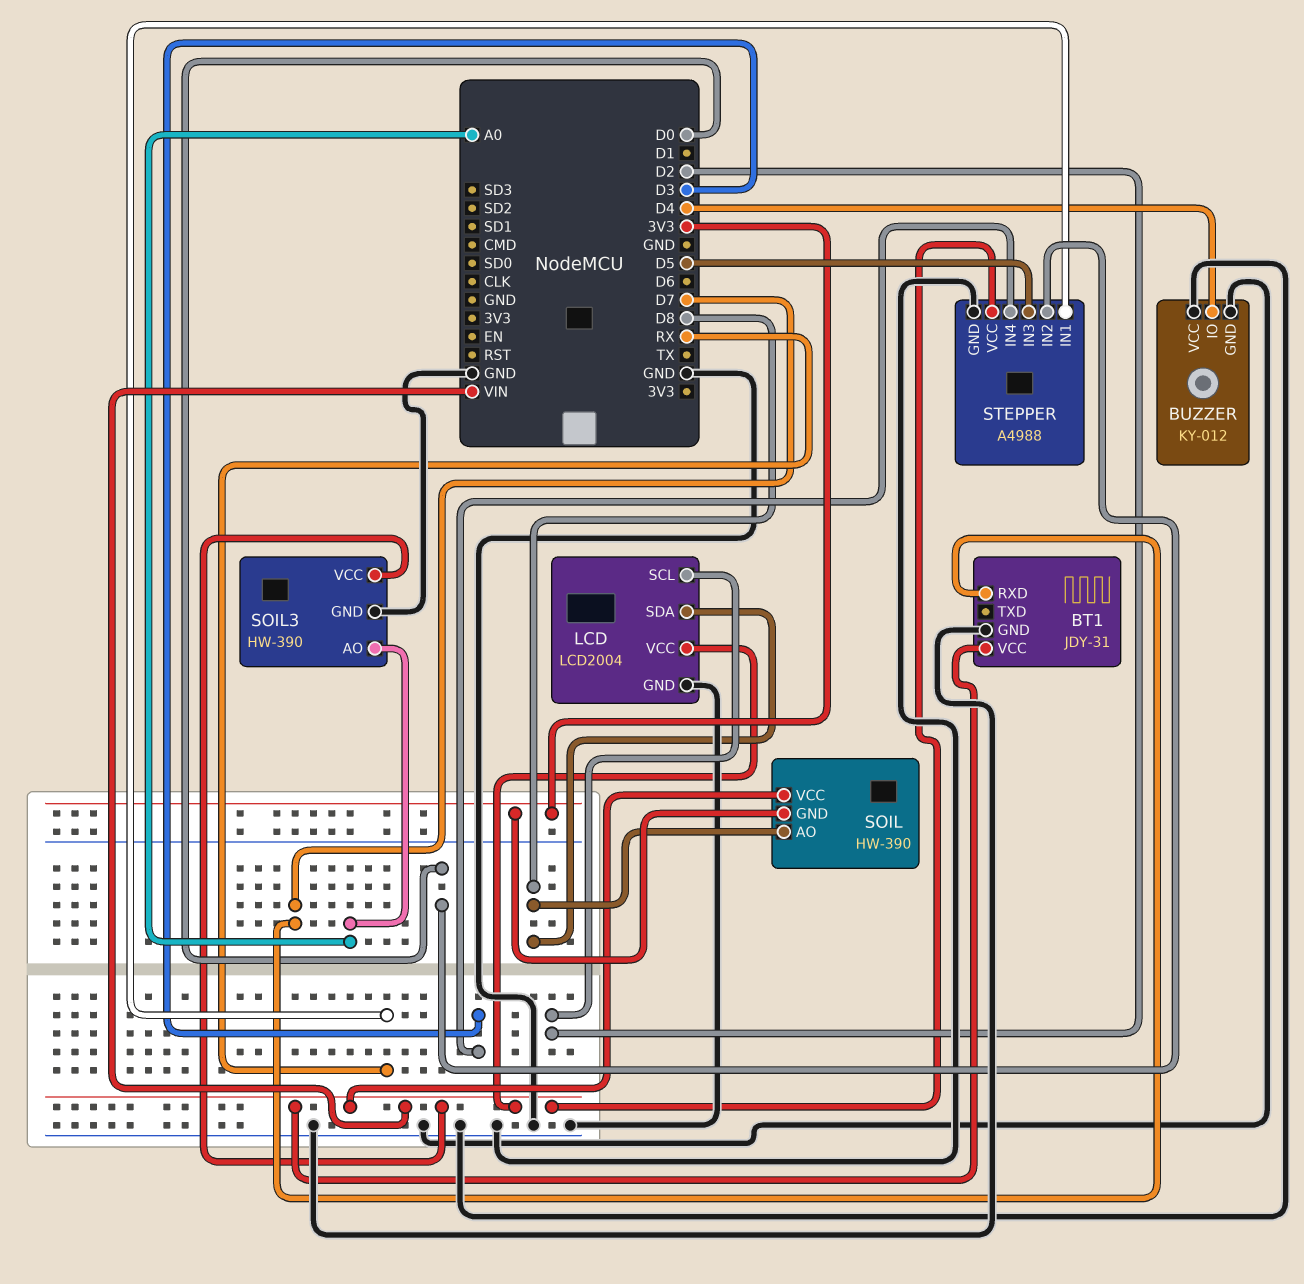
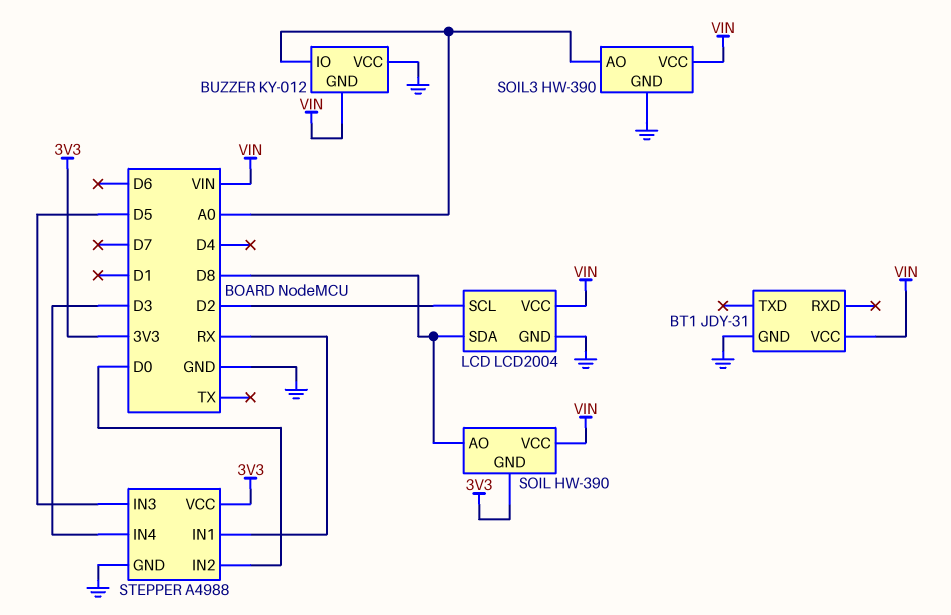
BT1 pin RXD: D7 -> none
BUZZER pin GND: GND -> VIN
BUZZER pin IO: D4 -> A0
STEPPER pin VCC: VIN -> 3V3

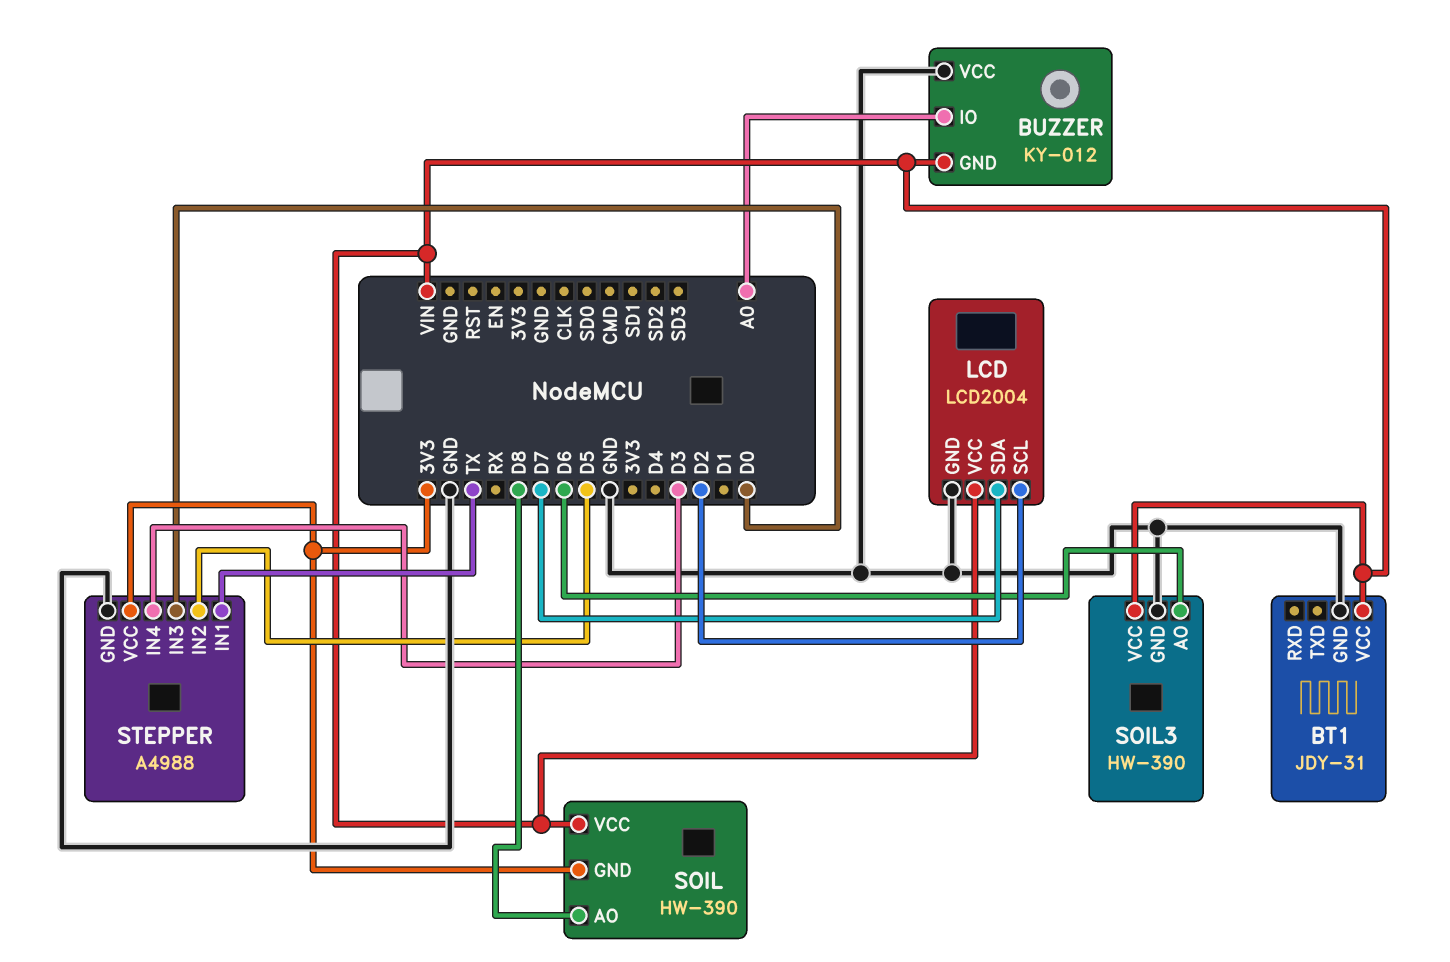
LCD pin SDA: D8 -> D7
SOIL3 pin AO: A0 -> D6
STEPPER pin IN1: RX -> TX
STEPPER pin IN2: D0 -> D5
STEPPER pin IN3: D5 -> D0

